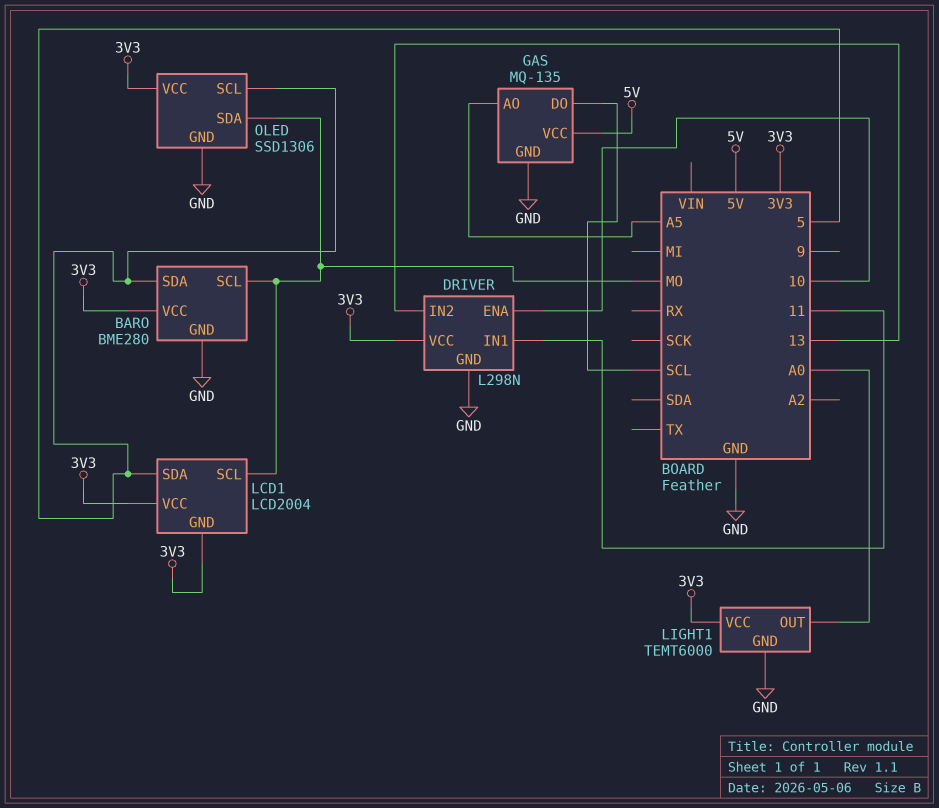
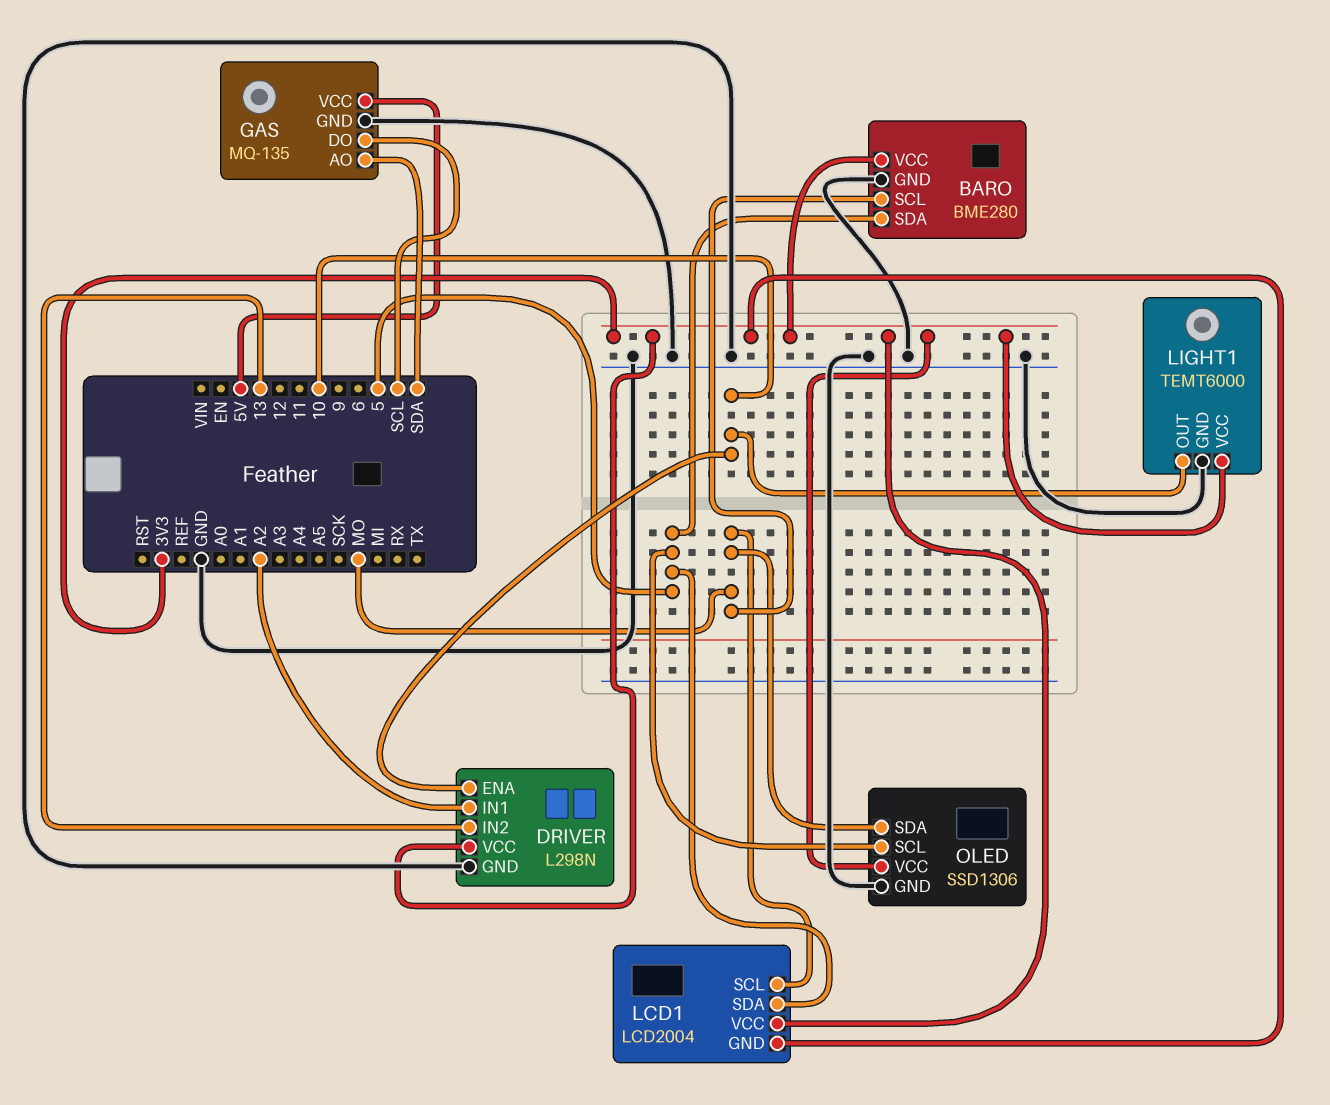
DRIVER pin IN1: 11 -> A2
GAS pin AO: A5 -> SDA
LIGHT1 pin OUT: A0 -> 10

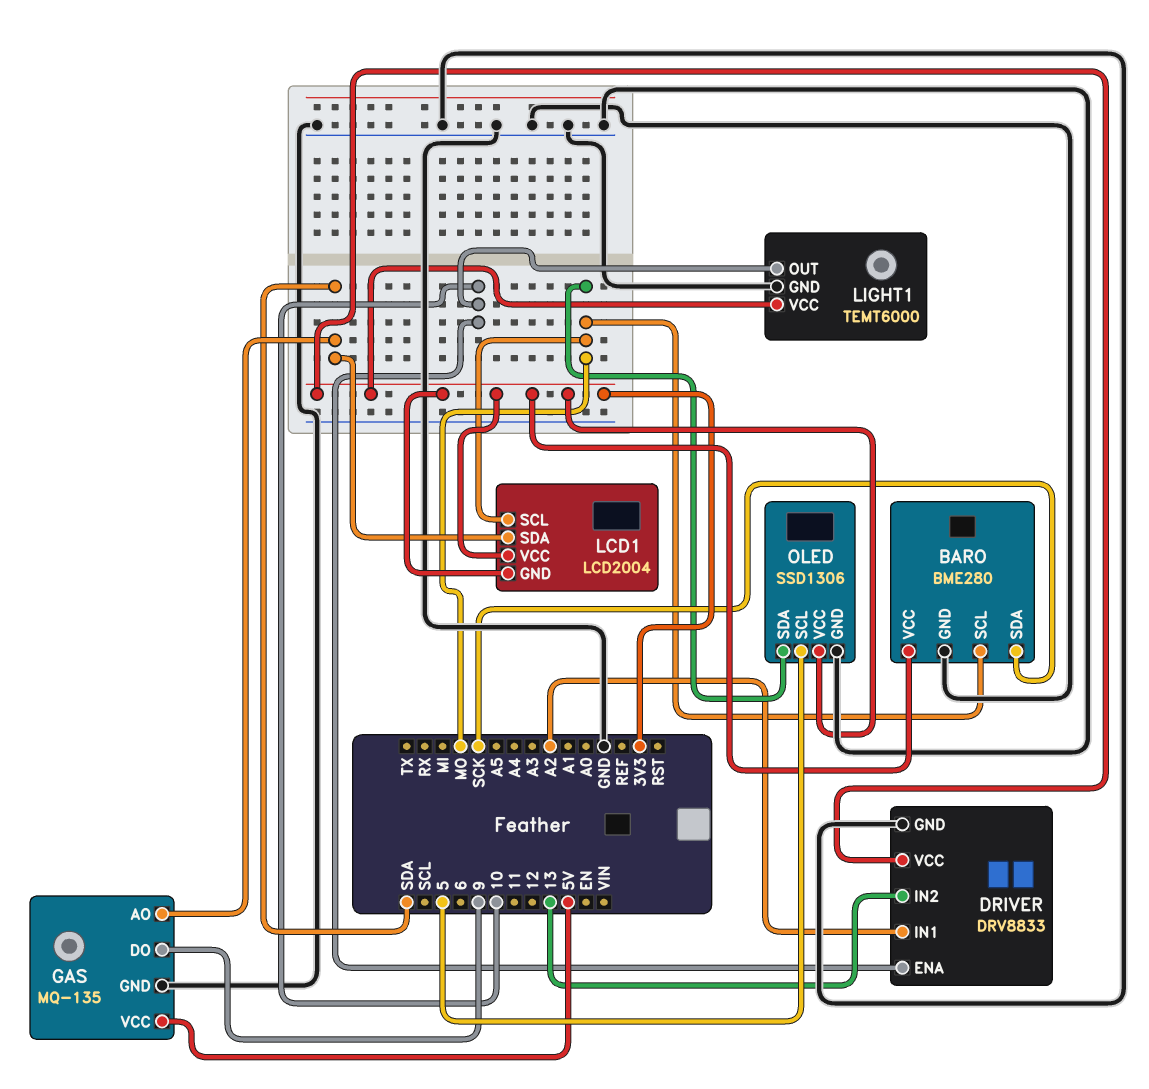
BARO pin SDA: 5 -> SCK
DRIVER: L298N -> DRV8833
GAS pin DO: SCL -> 9
LCD1 pin SDA: 5 -> SDA

